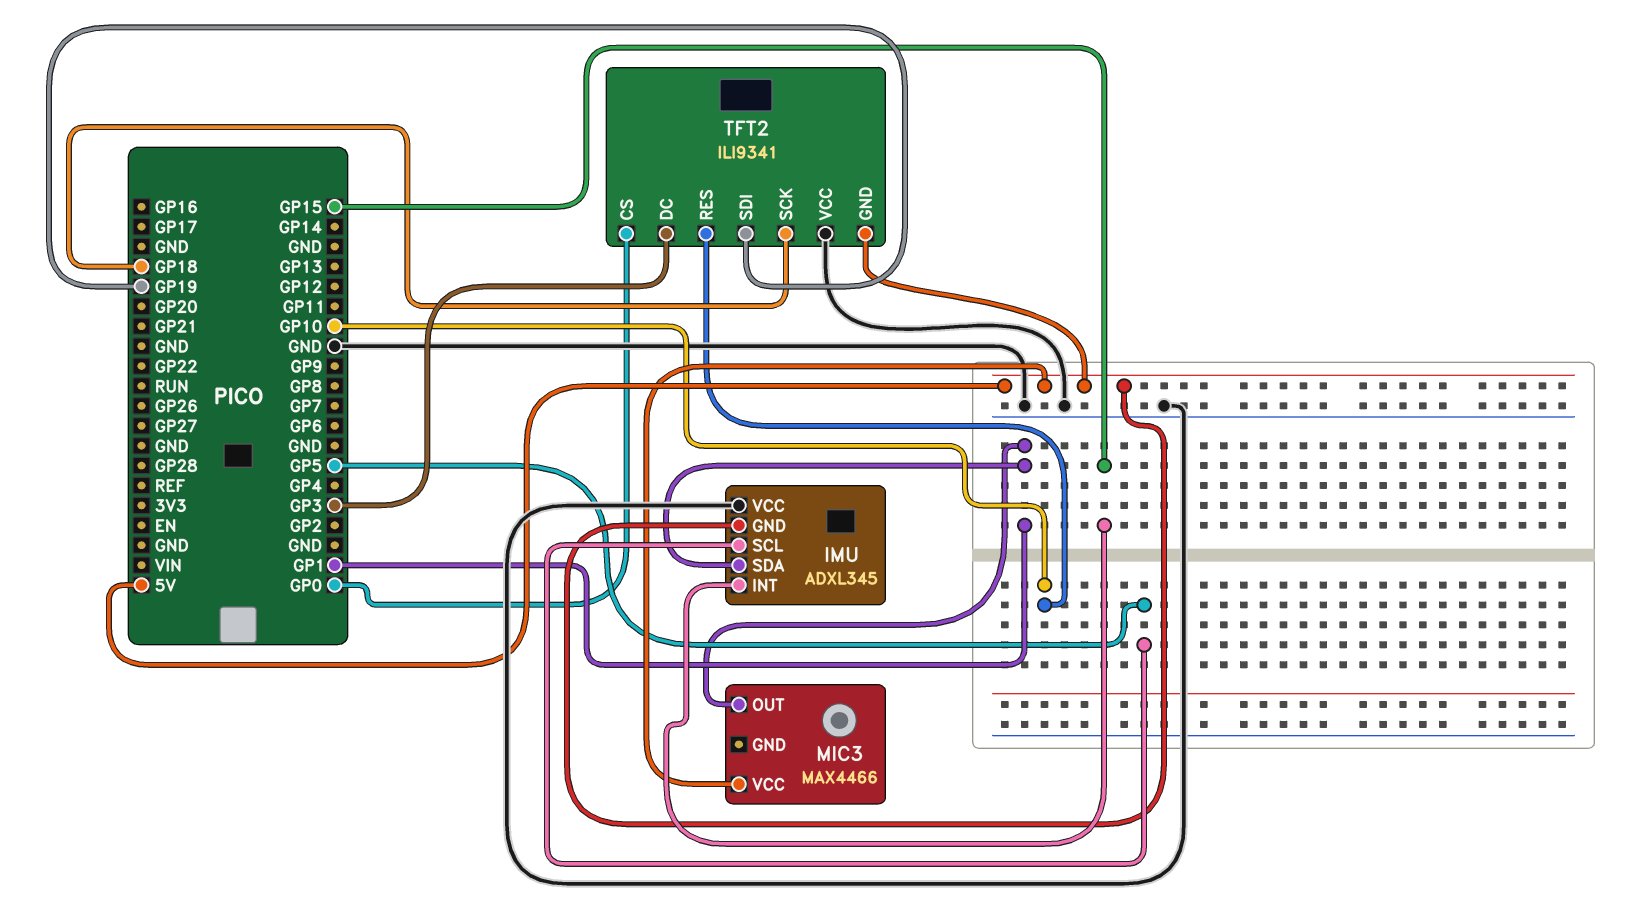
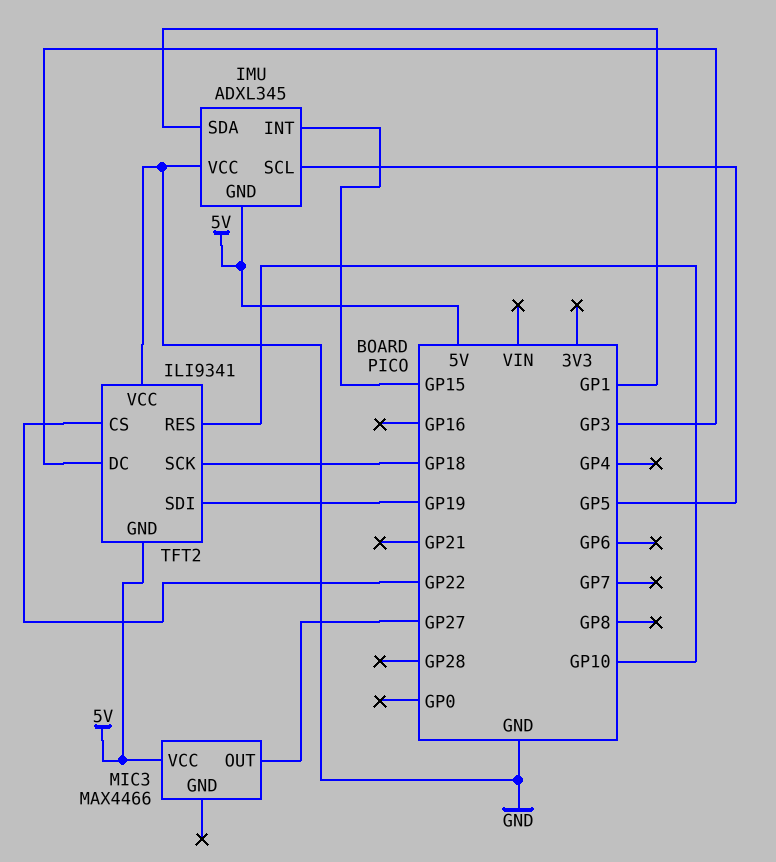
MIC3 pin OUT: GP1 -> GP27
TFT2 pin CS: GP0 -> GP22

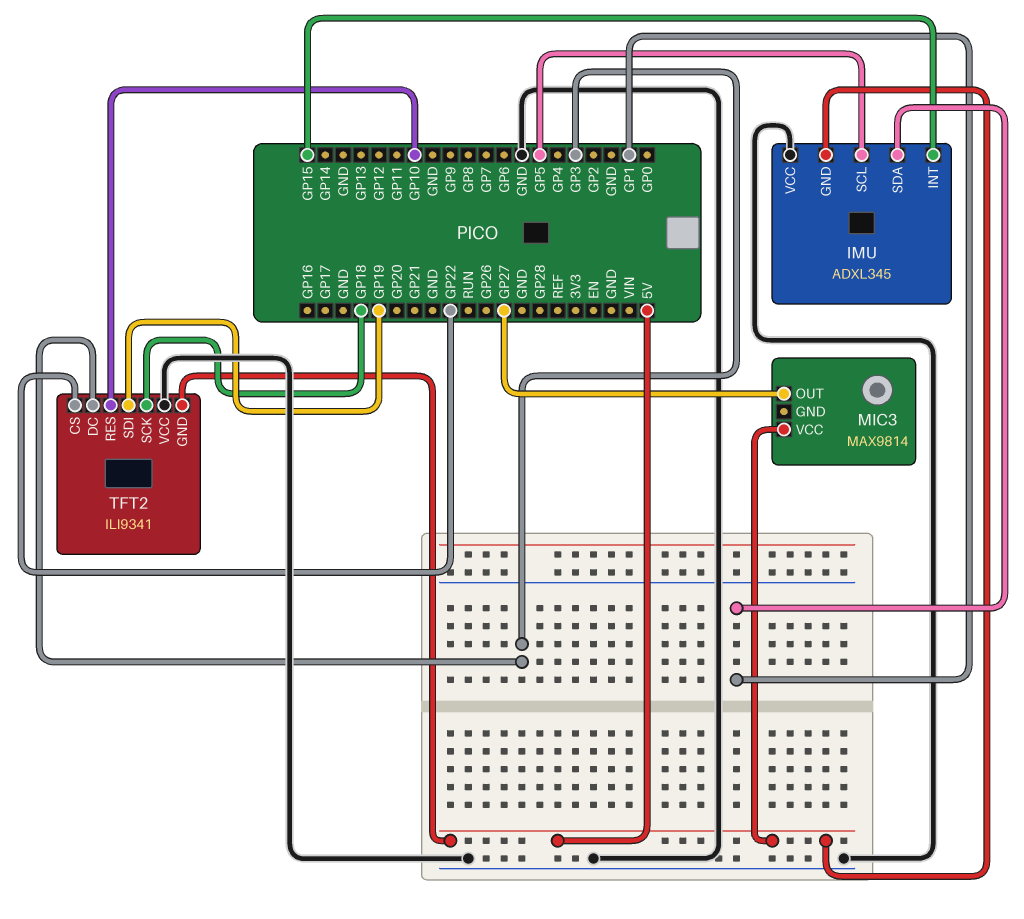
MIC3: MAX4466 -> MAX9814

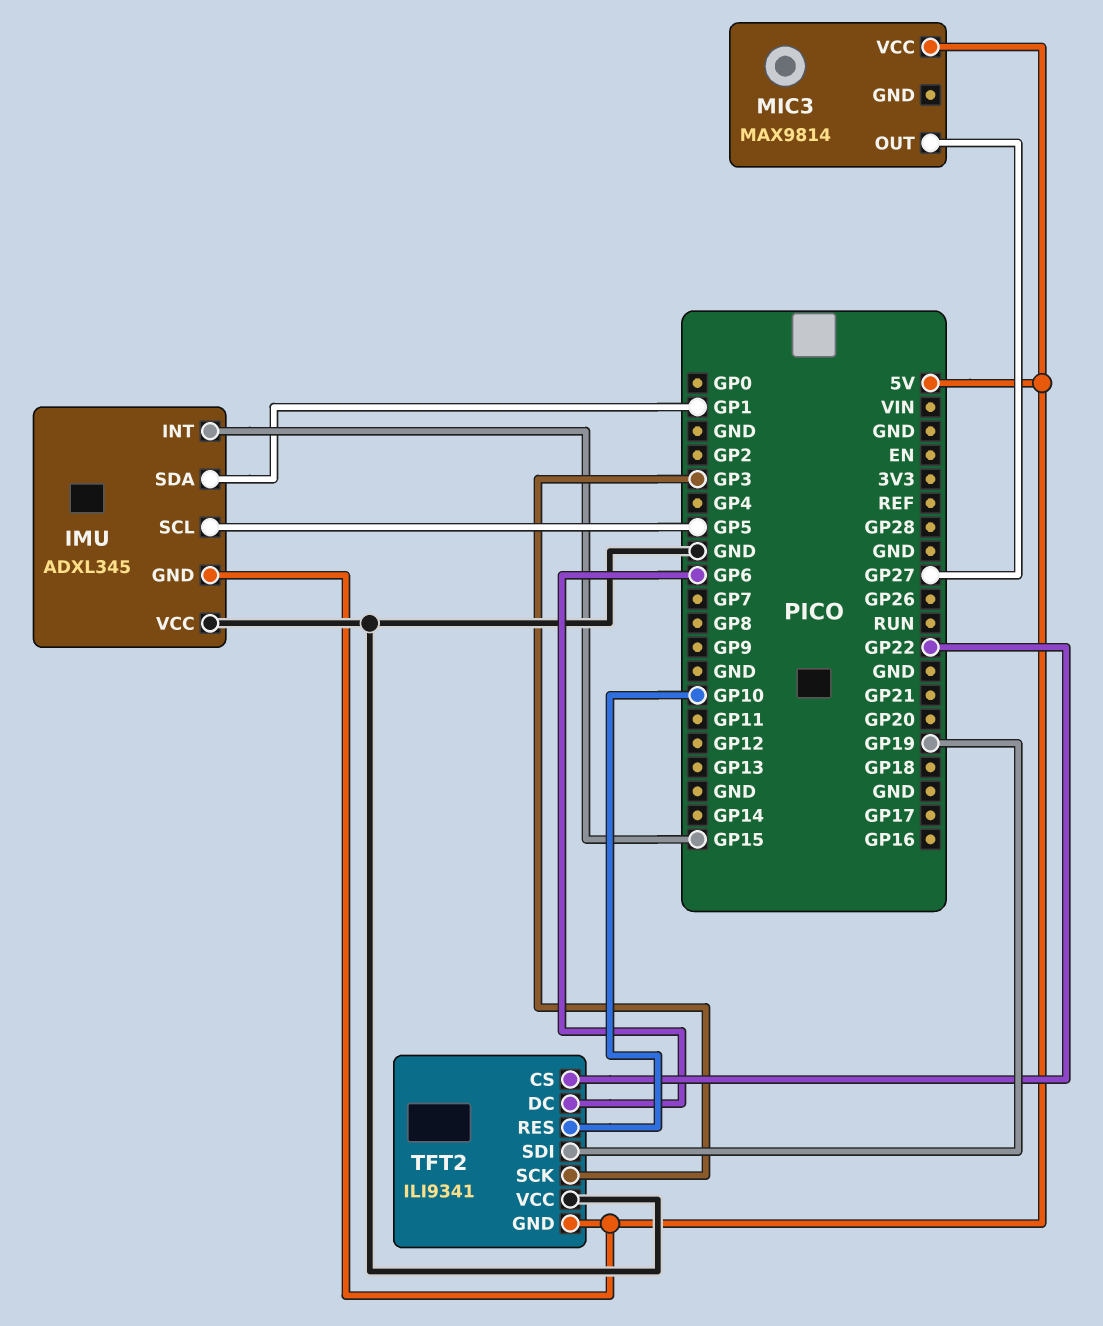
TFT2 pin DC: GP3 -> GP6
TFT2 pin SCK: GP18 -> GP3

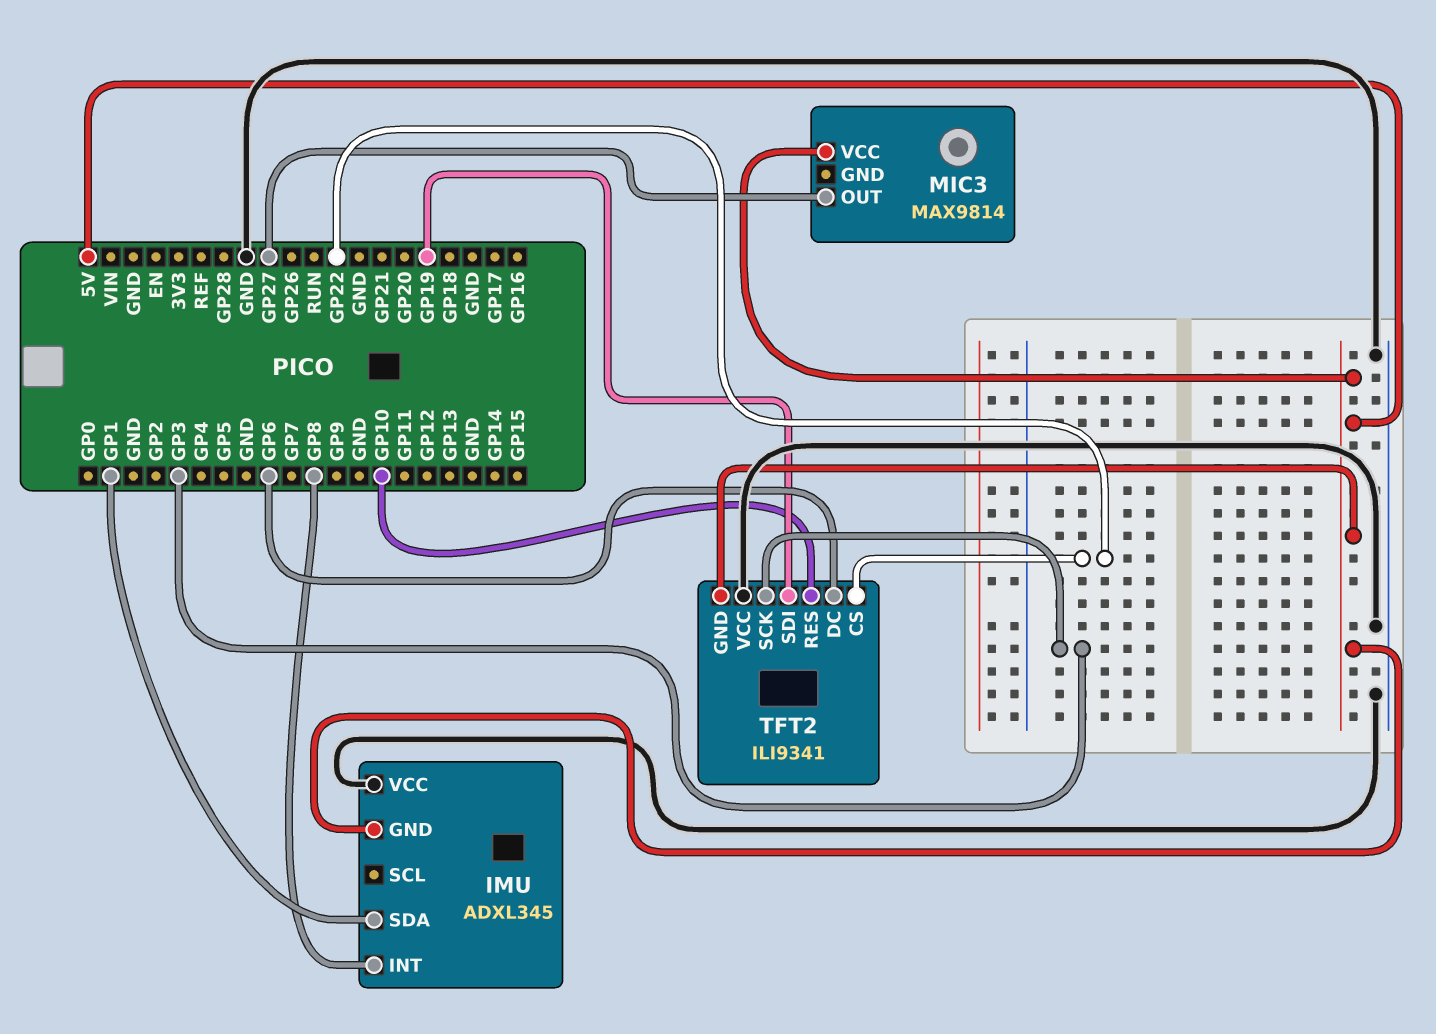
IMU pin INT: GP15 -> GP8
IMU pin SCL: GP5 -> none

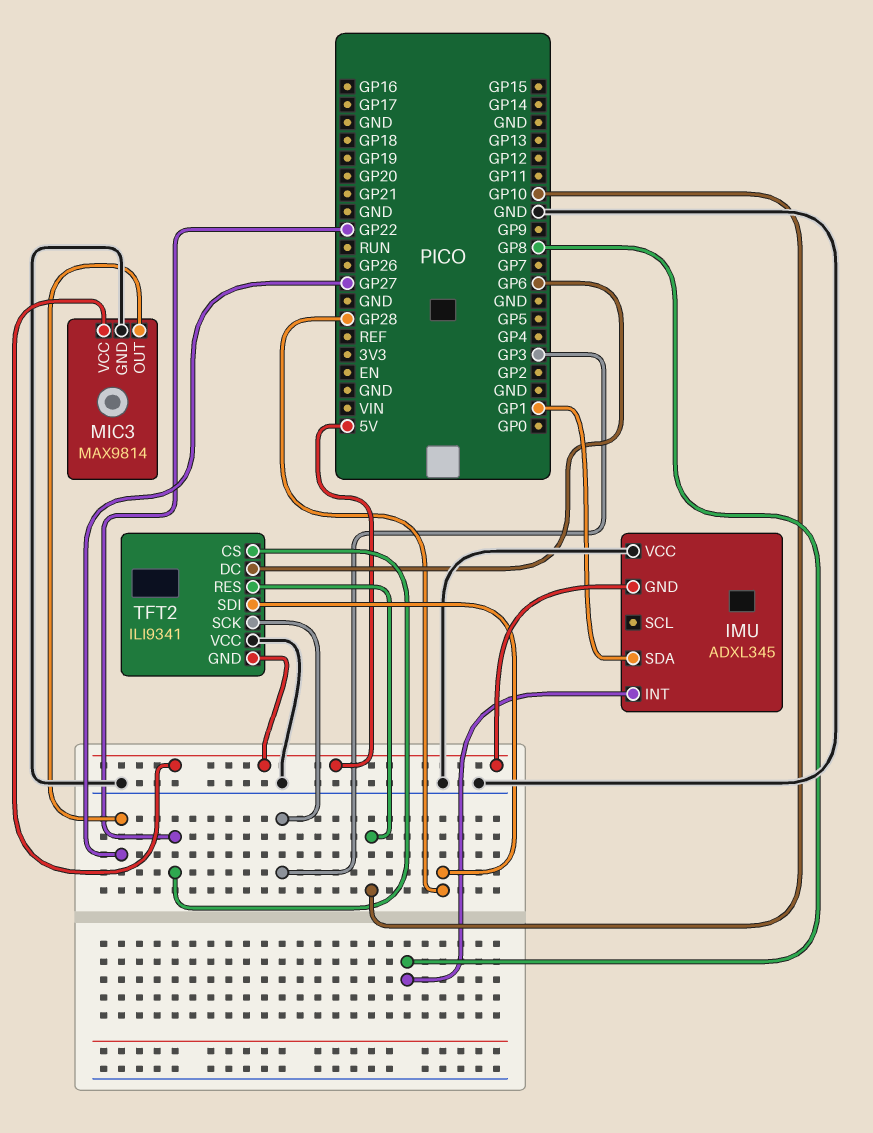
MIC3 pin GND: none -> GND
TFT2 pin SDI: GP19 -> GP28

